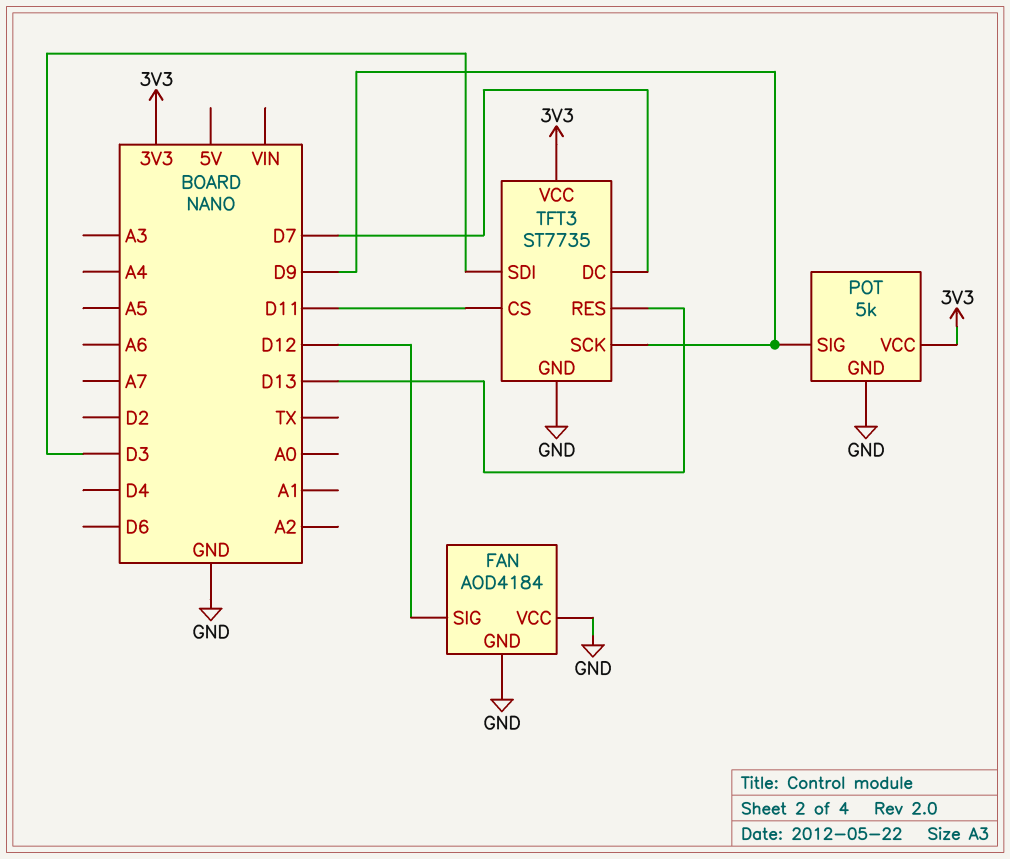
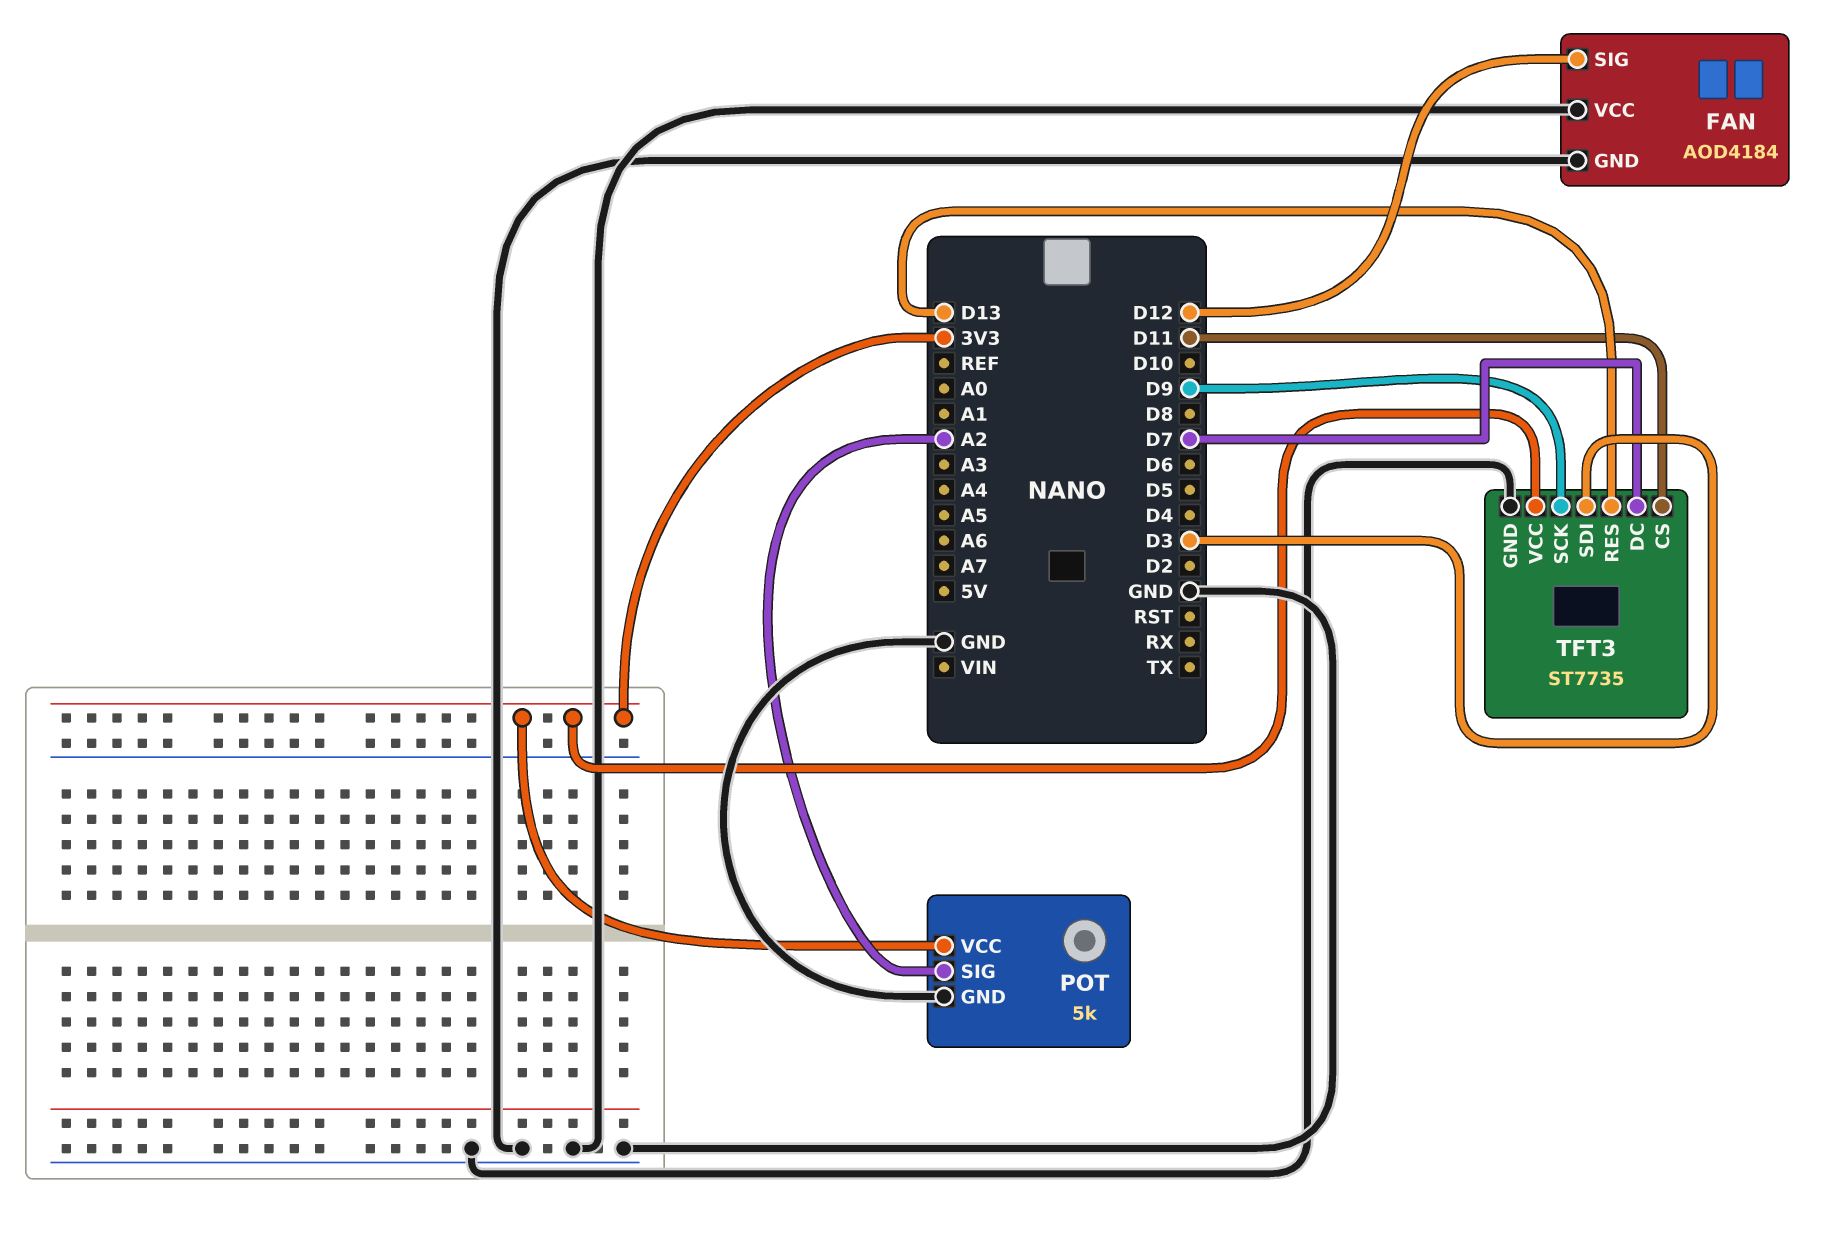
POT pin SIG: D9 -> A2

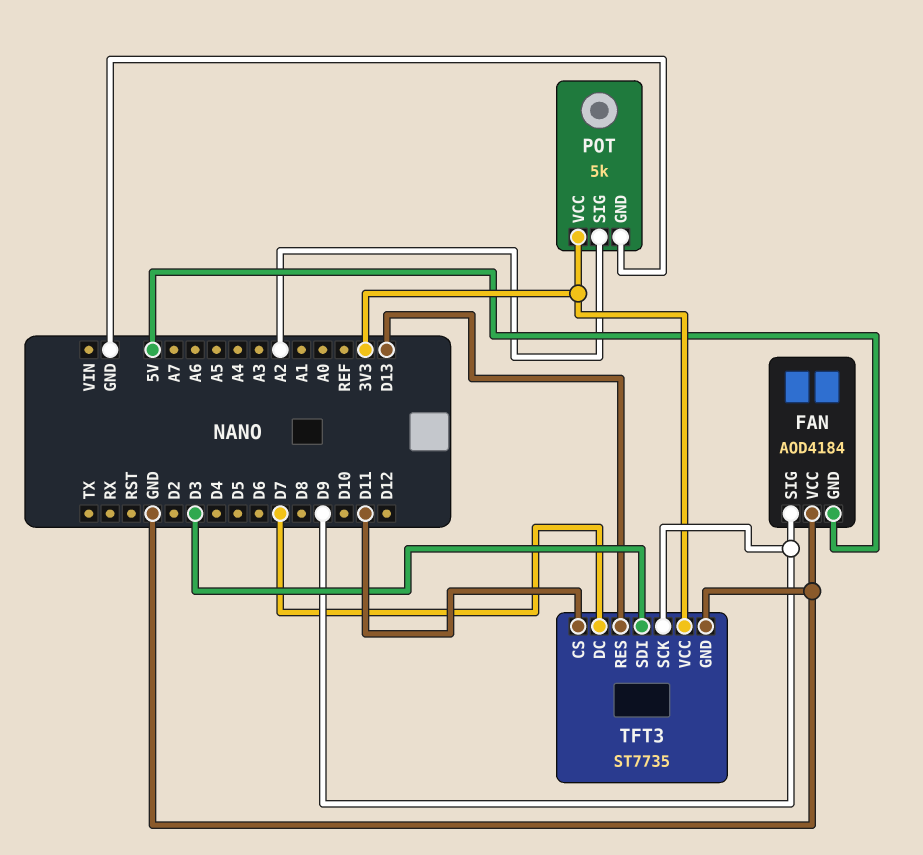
FAN pin GND: GND -> 5V
FAN pin SIG: D12 -> D9

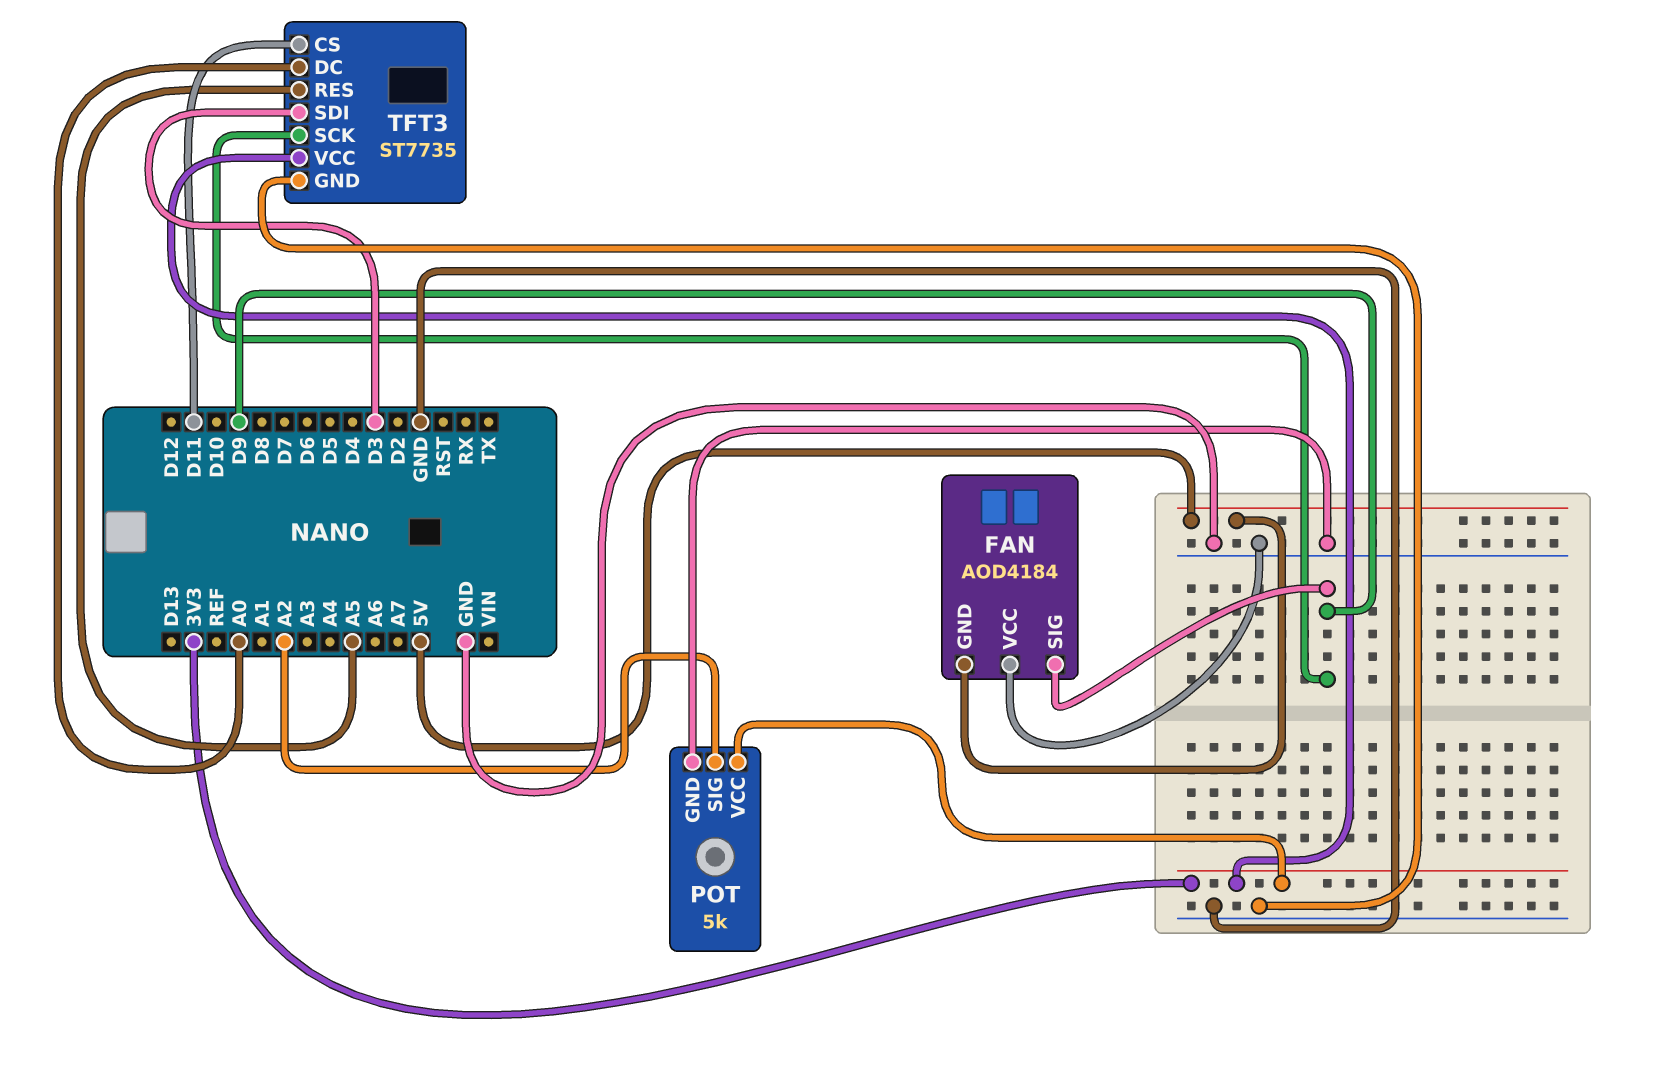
TFT3 pin DC: D7 -> A0
TFT3 pin RES: D13 -> A5

